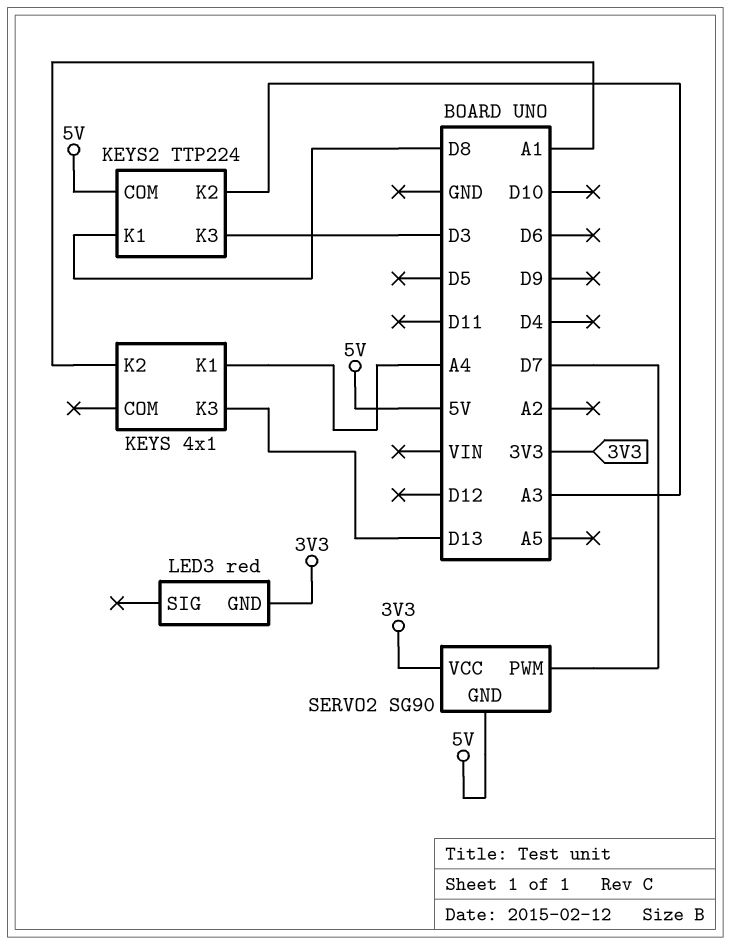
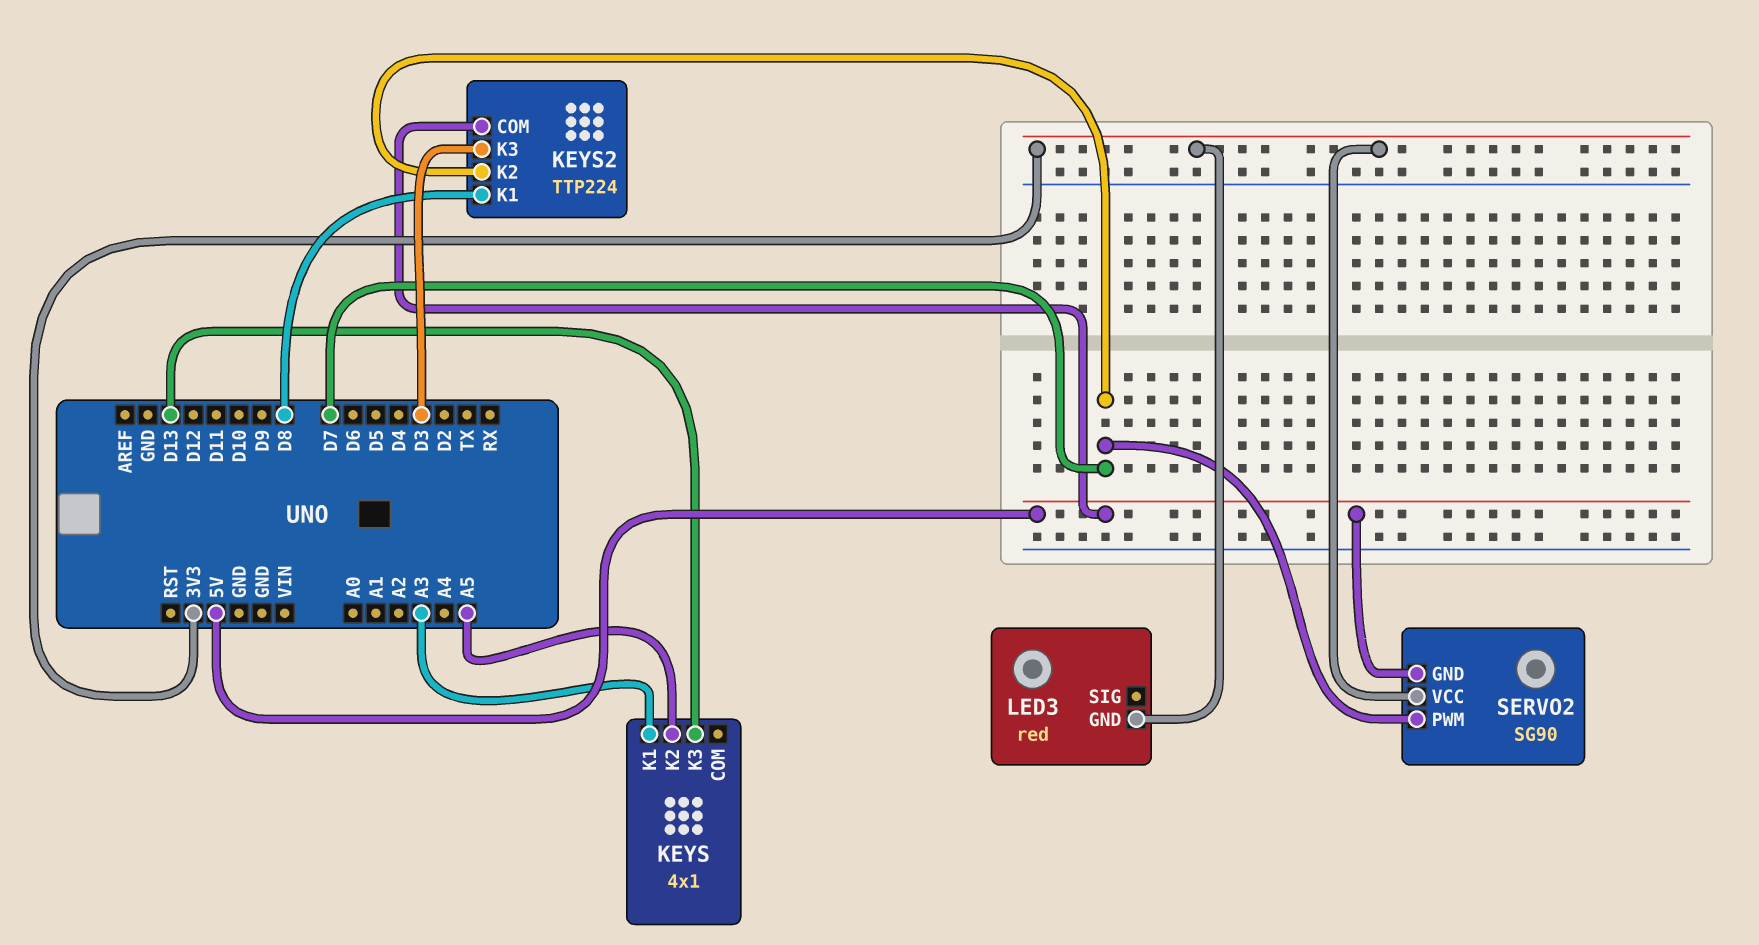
KEYS pin K1: A4 -> A3
KEYS pin K2: A1 -> A5
KEYS2 pin K2: A3 -> D7

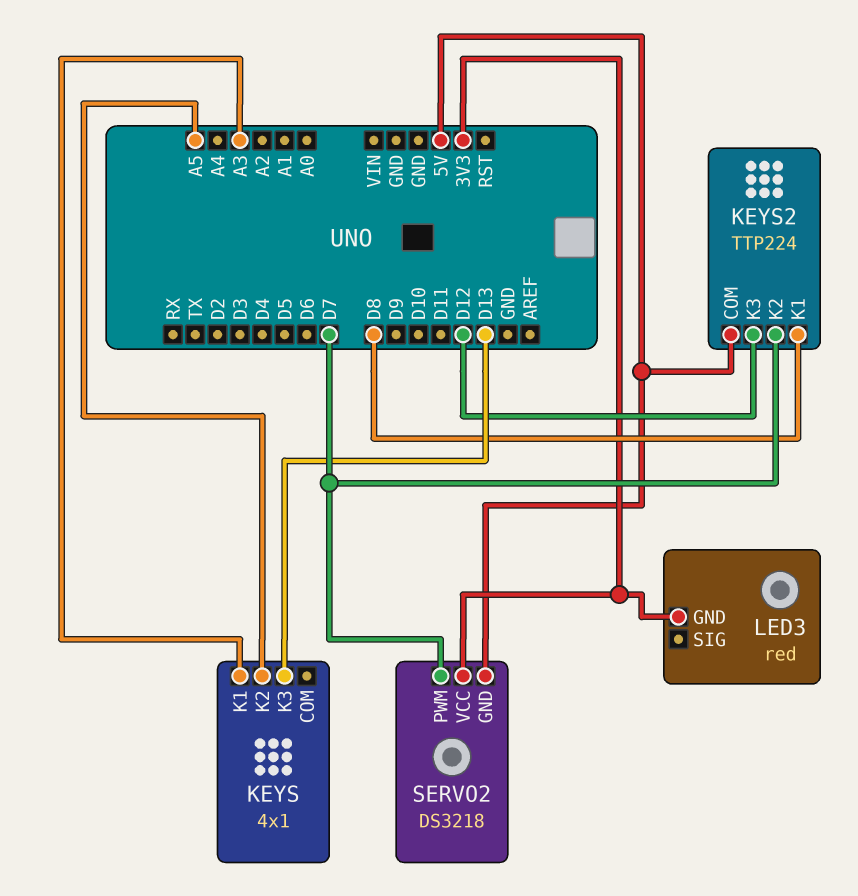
KEYS2 pin K3: D3 -> D12
SERVO2: SG90 -> DS3218

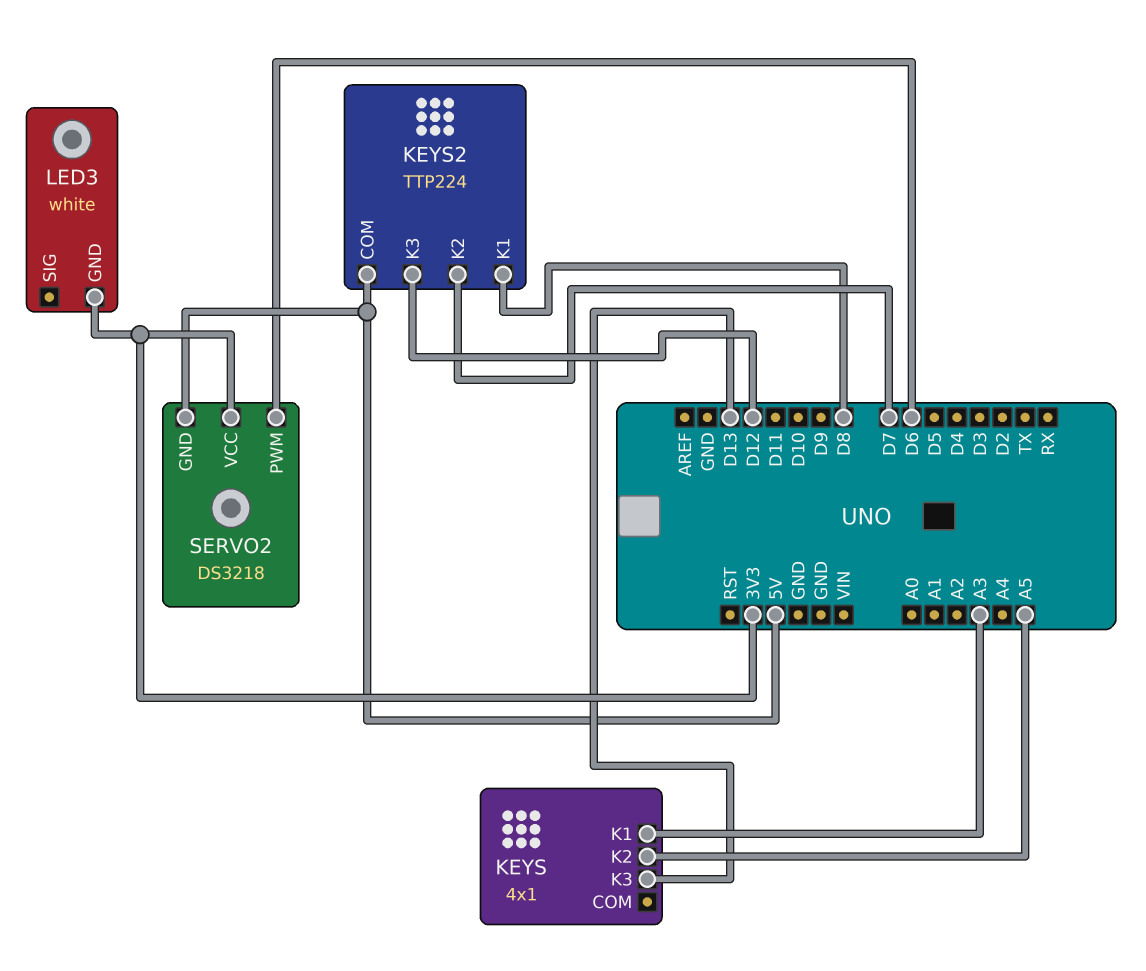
LED3: red -> white
SERVO2 pin PWM: D7 -> D6

